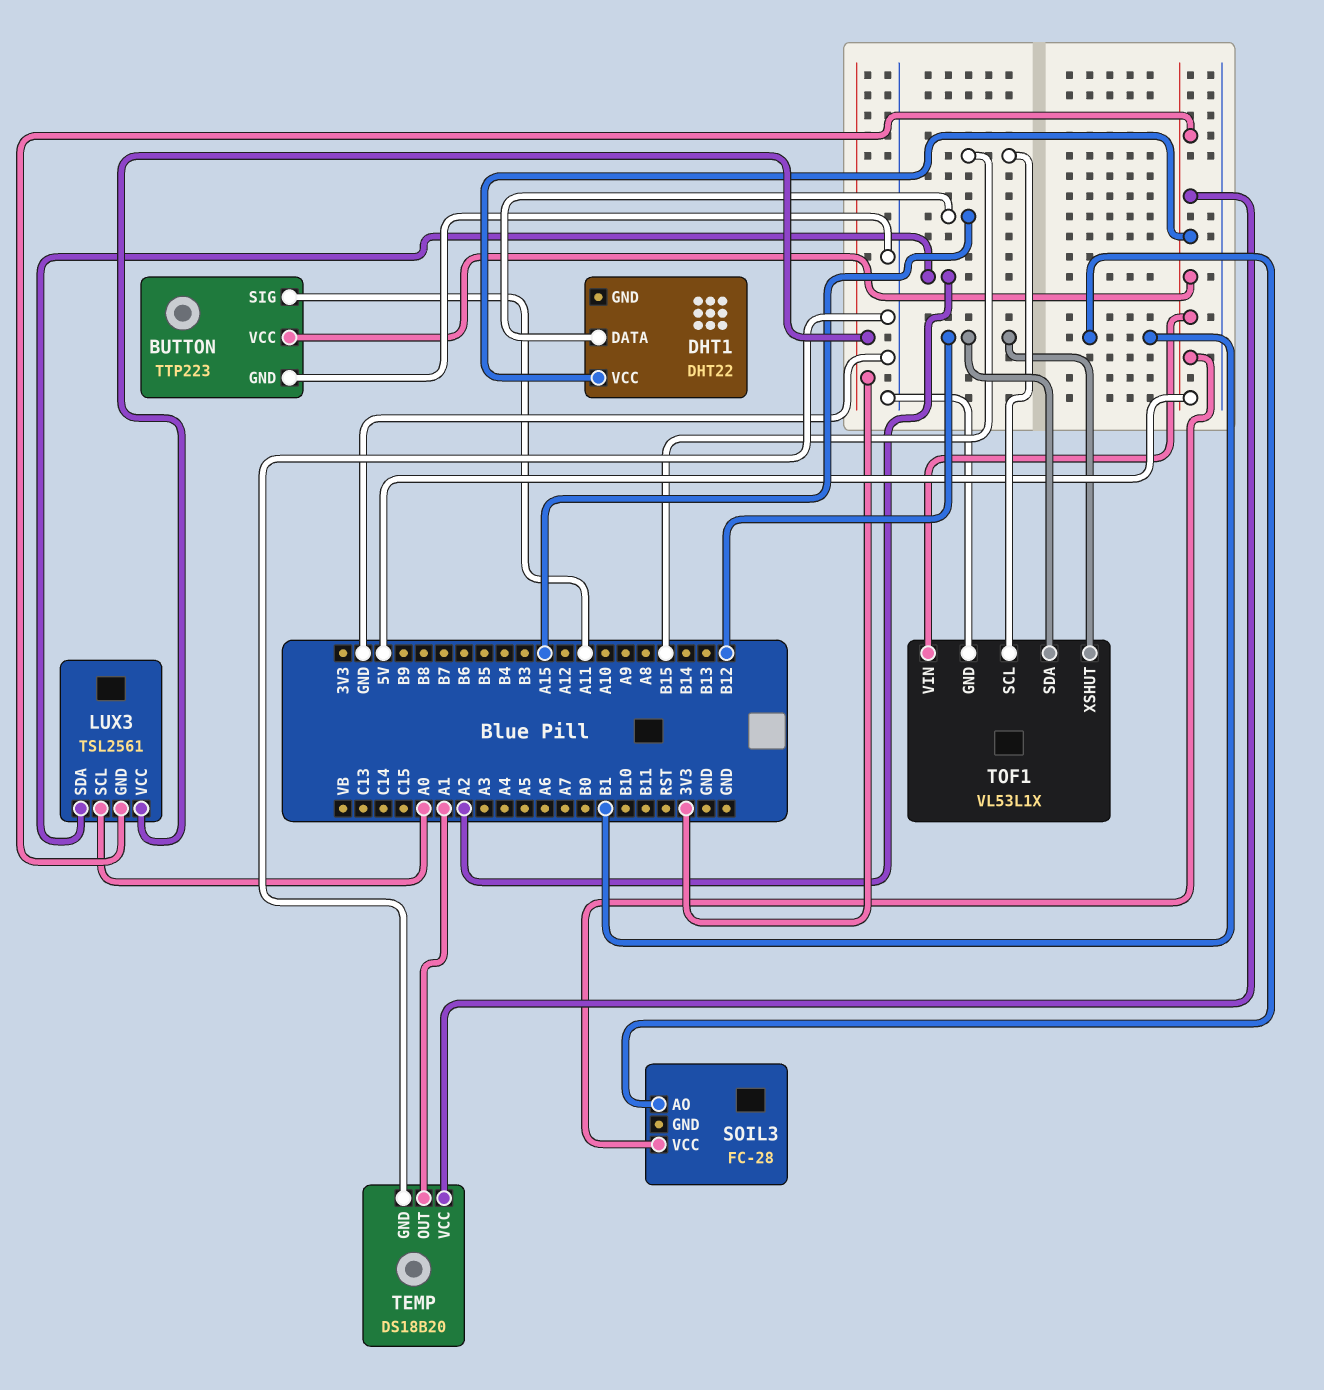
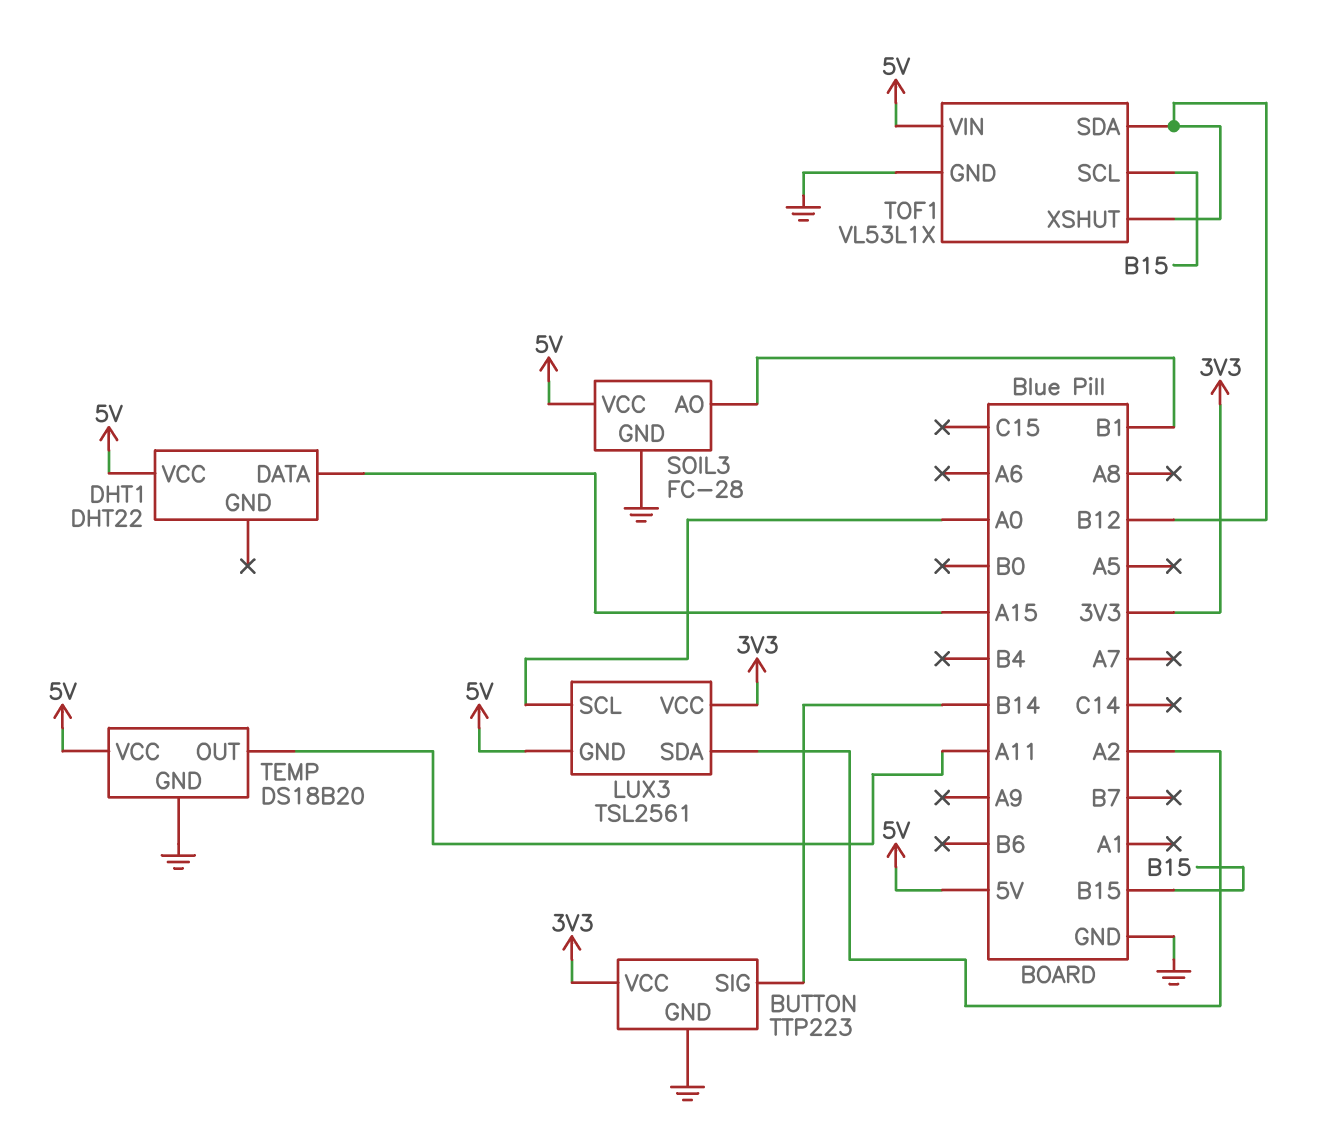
BUTTON pin SIG: A11 -> B14
BUTTON pin VCC: 5V -> 3V3
SOIL3 pin GND: none -> GND
TEMP pin OUT: A1 -> A11

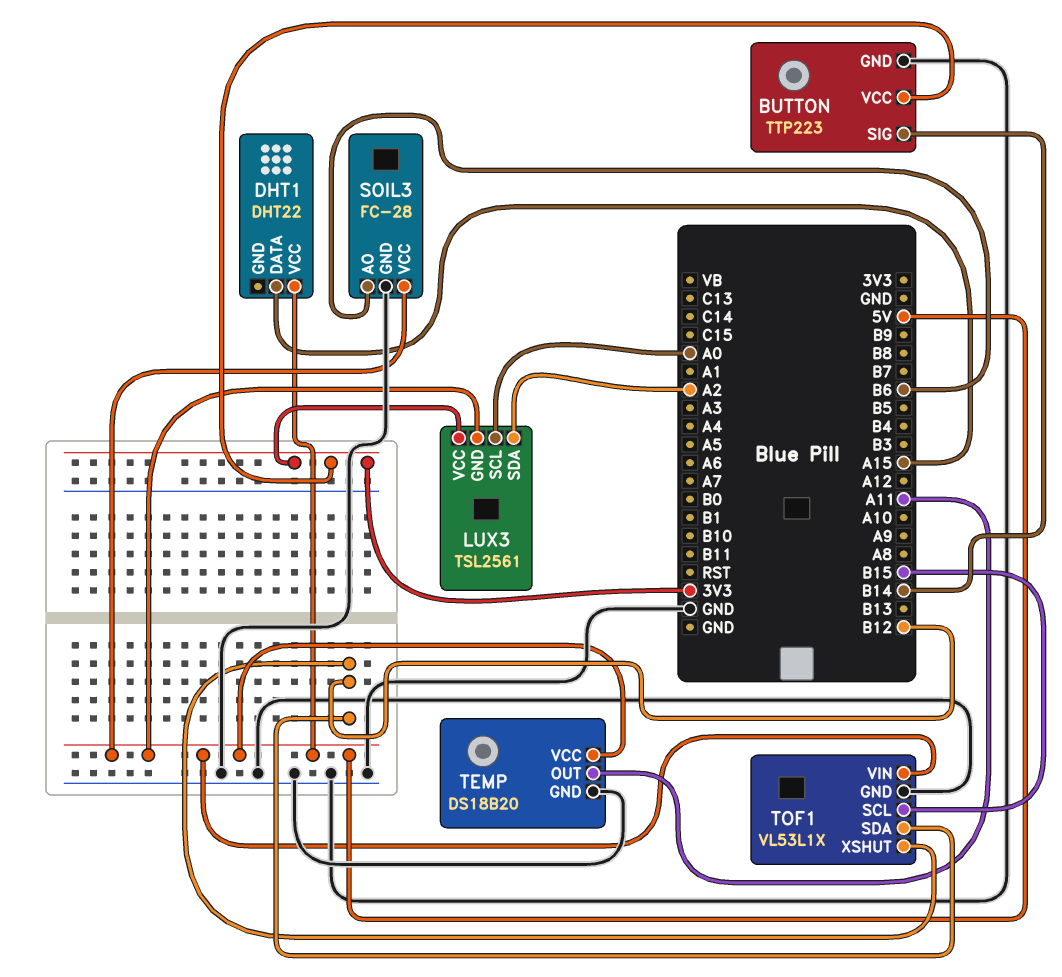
SOIL3 pin AO: B1 -> B6

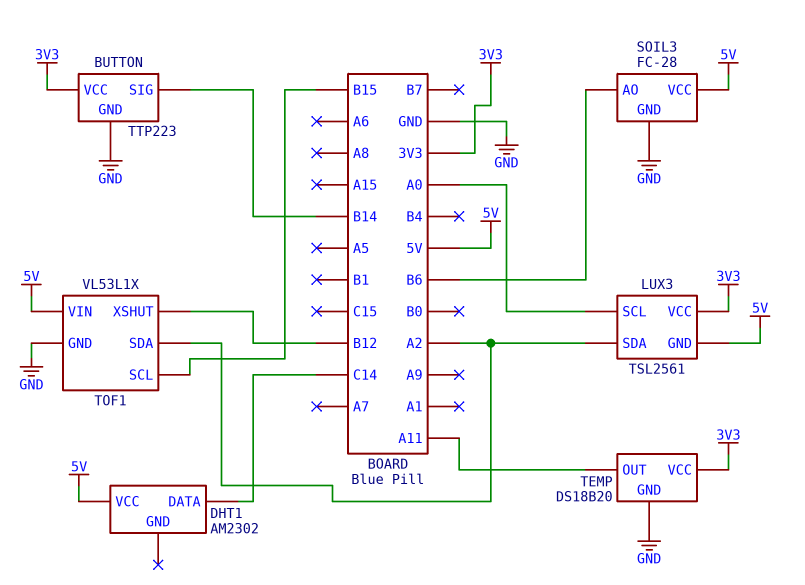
DHT1: DHT22 -> AM2302
DHT1 pin DATA: A15 -> C14
TEMP pin VCC: 5V -> 3V3
TOF1 pin SDA: B12 -> A2

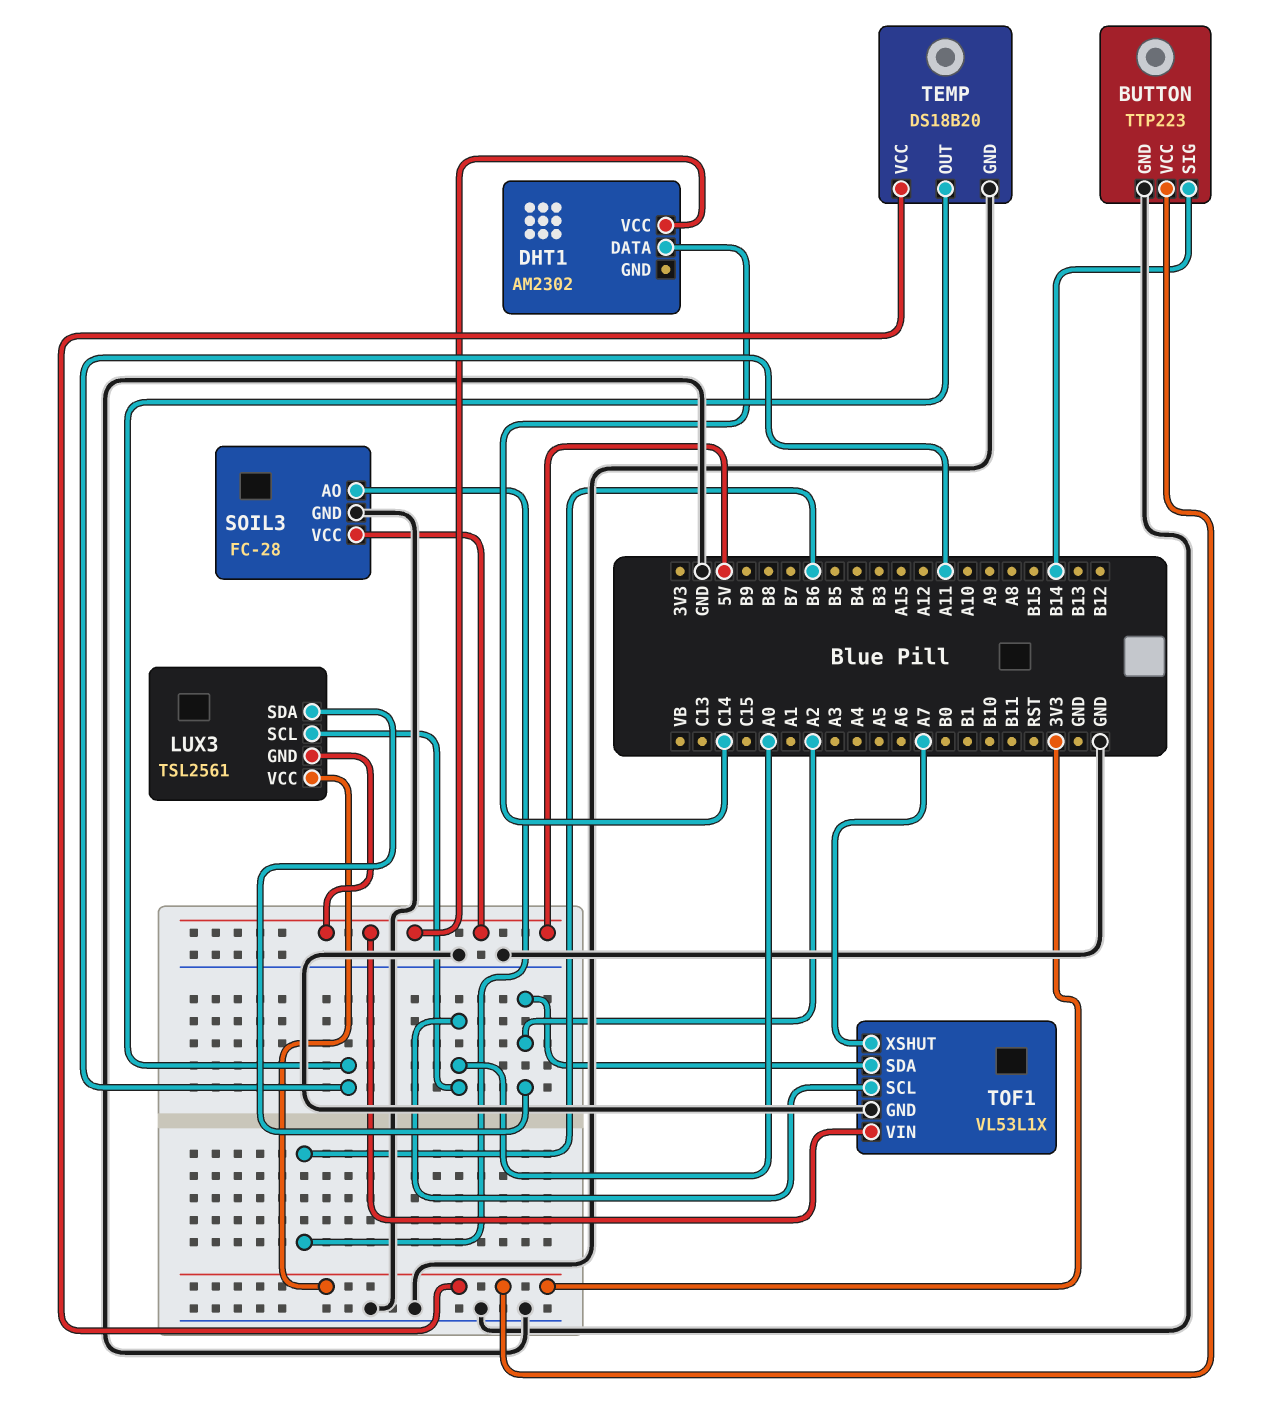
TOF1 pin SCL: B15 -> A0
TOF1 pin XSHUT: B12 -> A7

